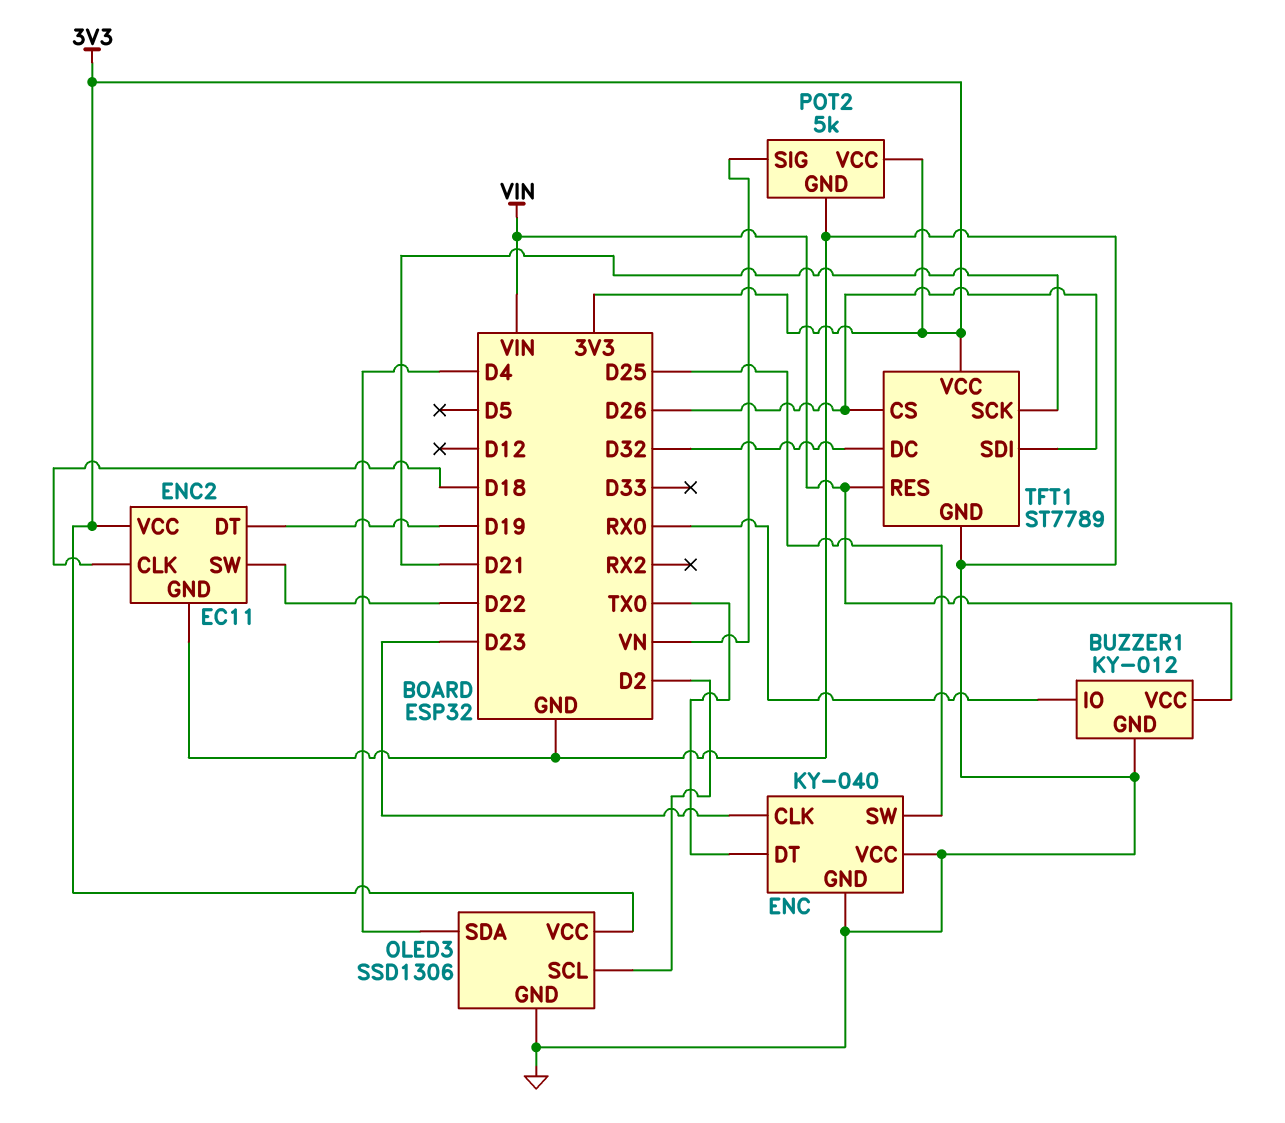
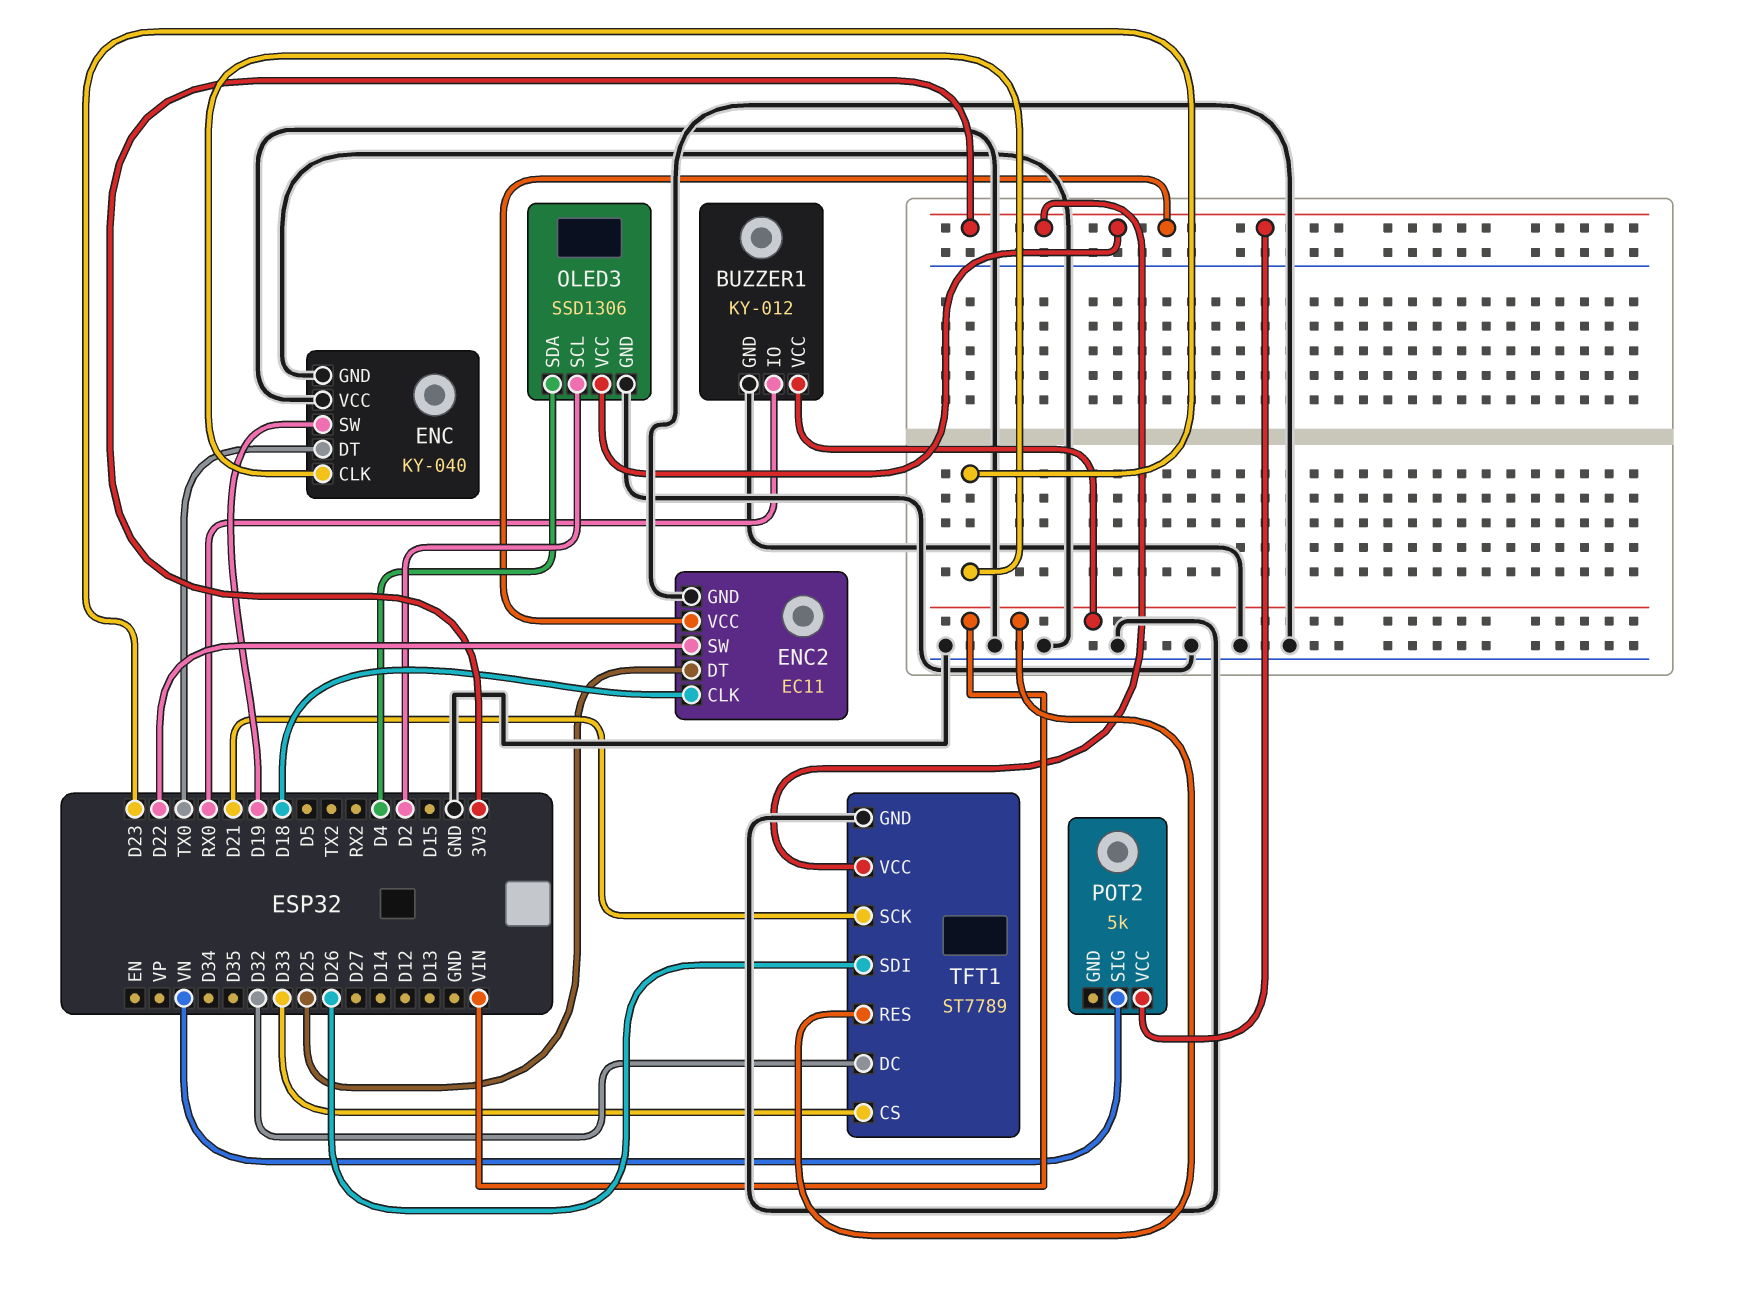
ENC pin SW: D25 -> D19
ENC2 pin DT: D19 -> D25
POT2 pin GND: GND -> none
TFT1 pin CS: D26 -> D33

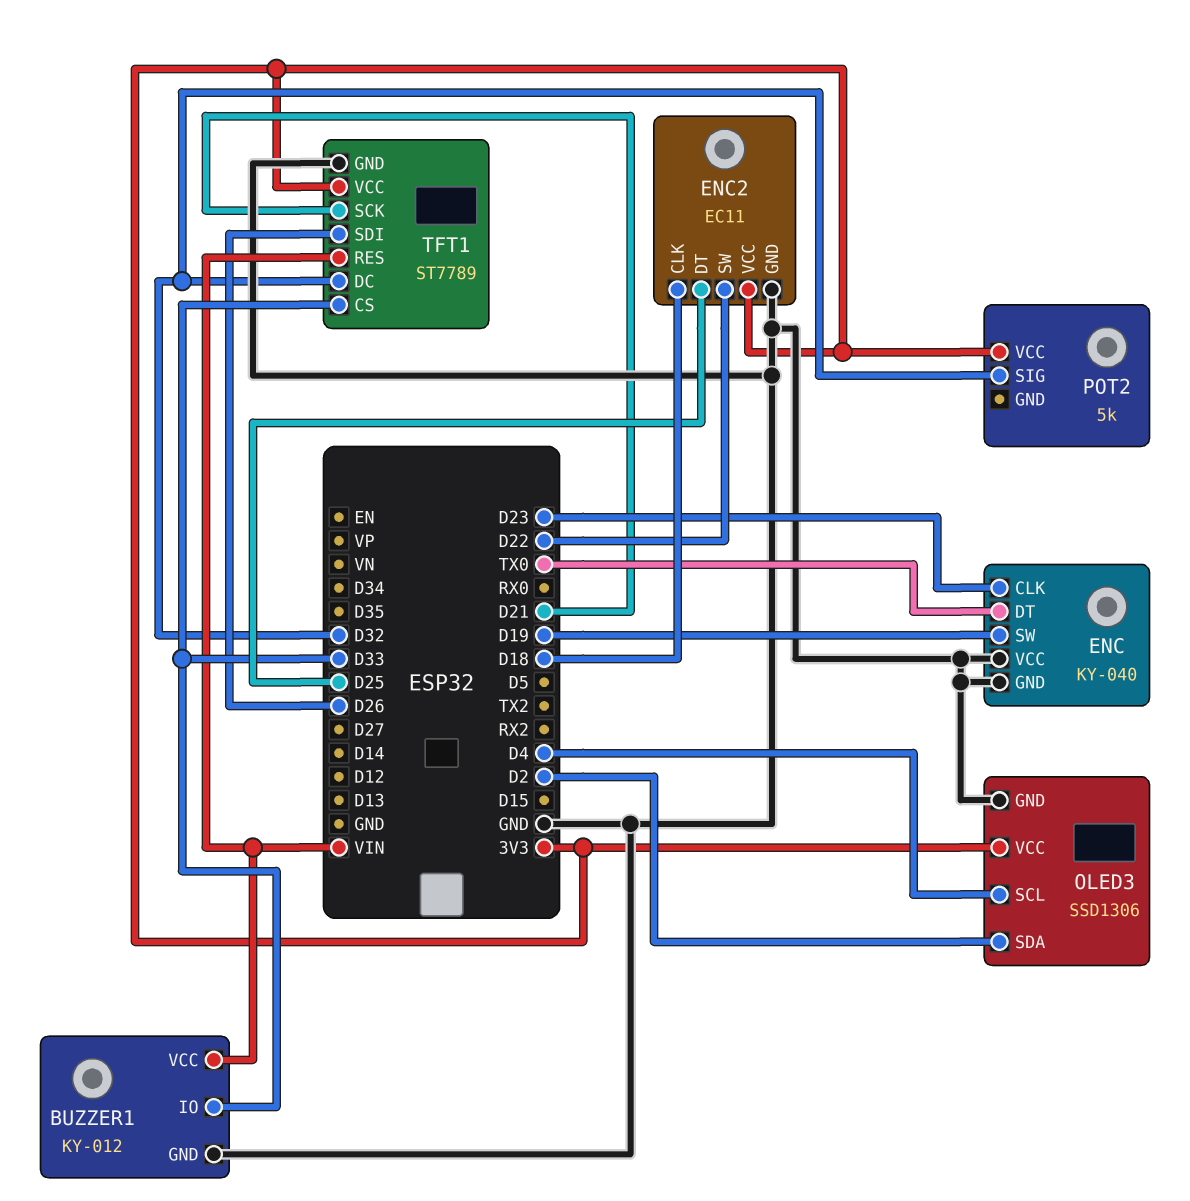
BUZZER1 pin IO: RX0 -> D33
OLED3 pin SCL: D2 -> D4
OLED3 pin SDA: D4 -> D2
POT2 pin SIG: VN -> D32

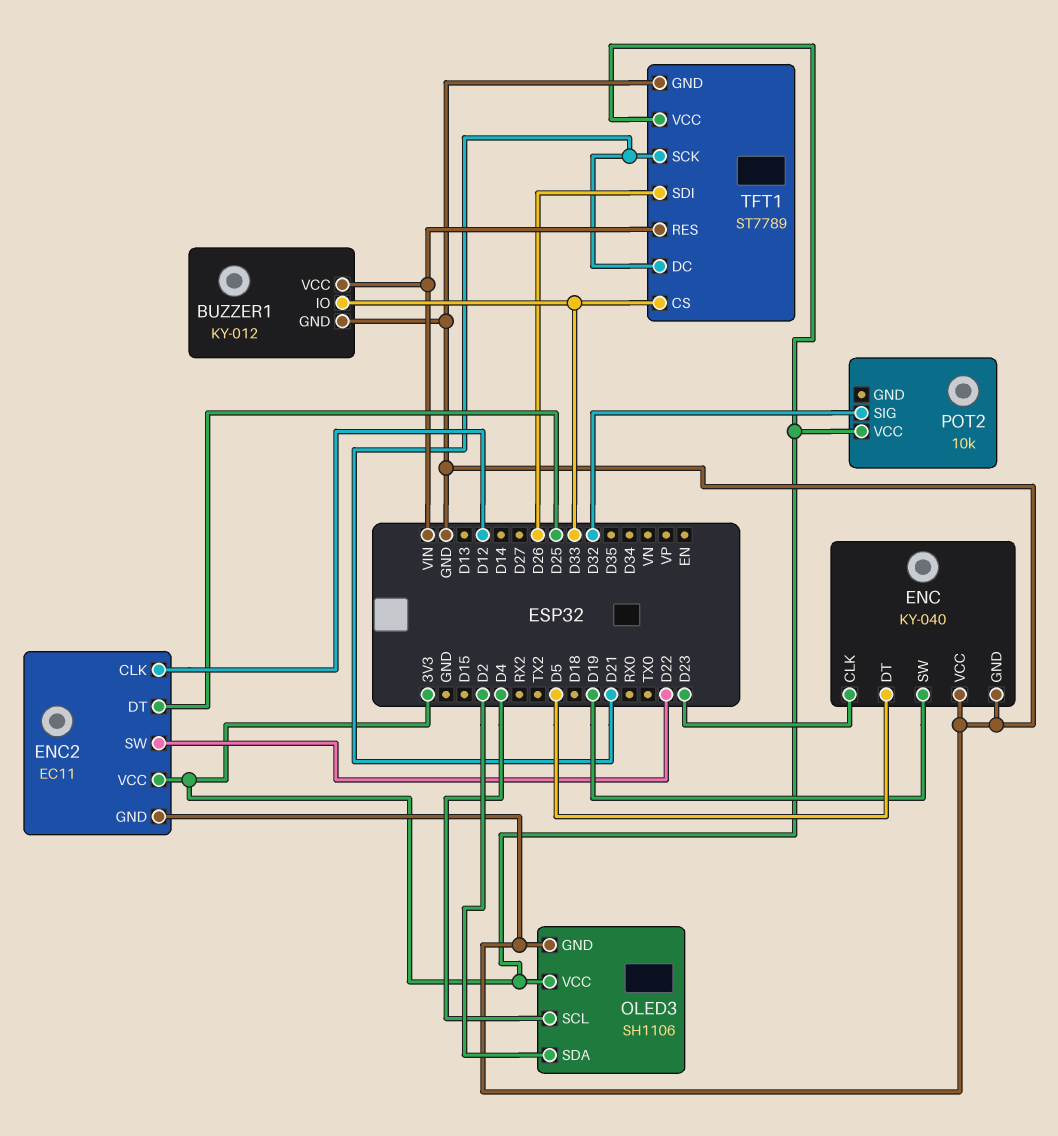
ENC pin DT: TX0 -> D5
ENC2 pin CLK: D18 -> D12
OLED3: SSD1306 -> SH1106
POT2: 5k -> 10k
TFT1 pin DC: D32 -> D21

